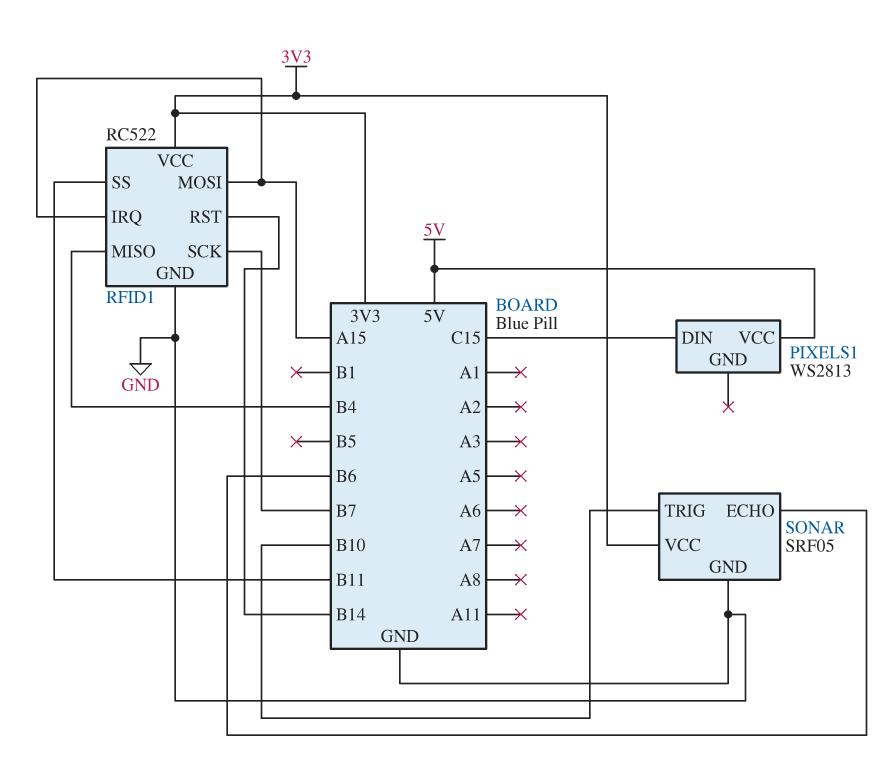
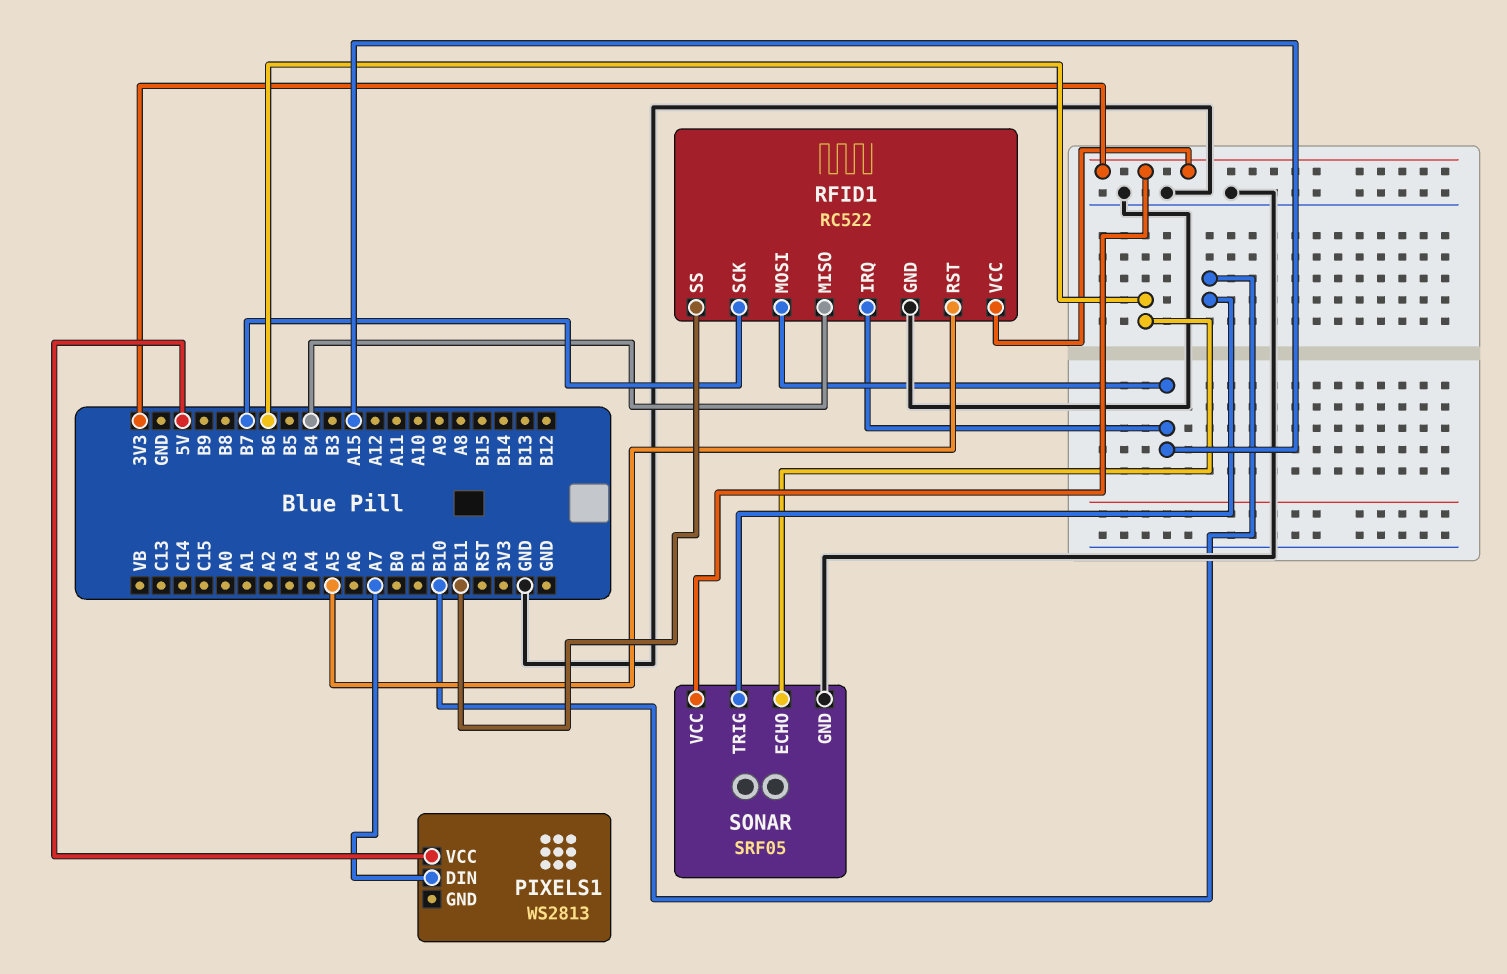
PIXELS1 pin DIN: C15 -> A7
RFID1 pin RST: B14 -> A5

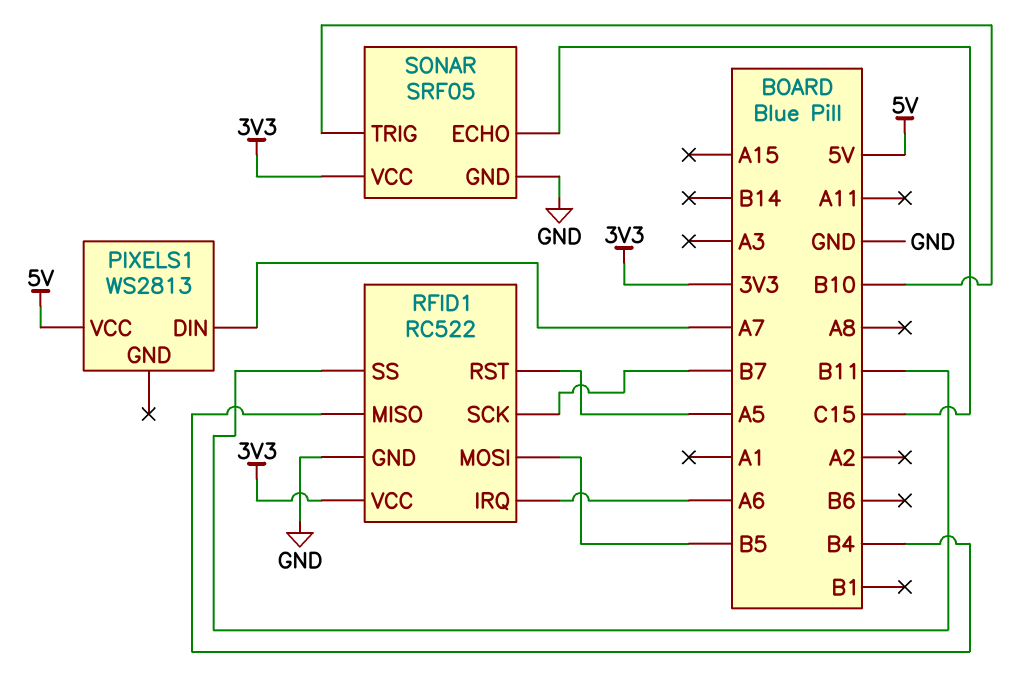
RFID1 pin IRQ: A15 -> A6
RFID1 pin MOSI: A15 -> B5
SONAR pin ECHO: B6 -> C15

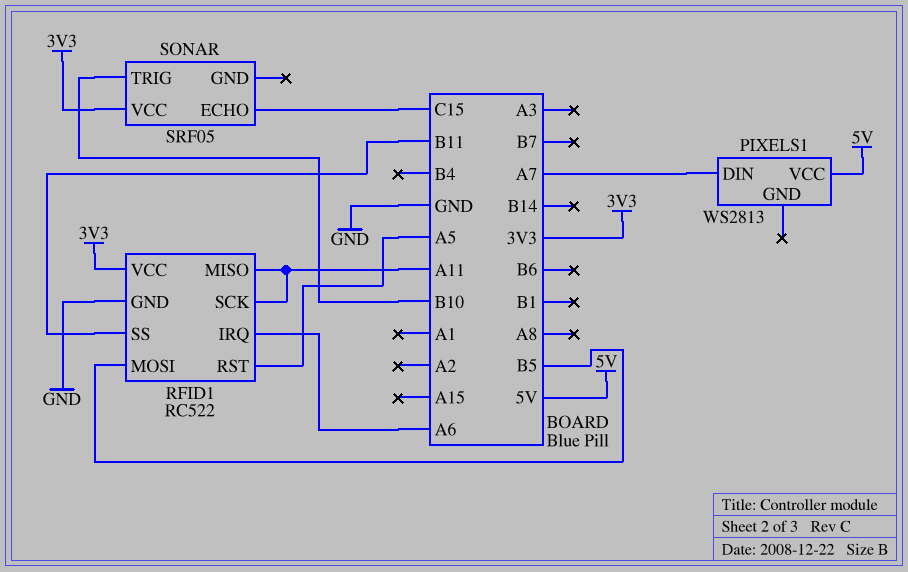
RFID1 pin MISO: B4 -> A11
RFID1 pin SCK: B7 -> A11
SONAR pin GND: GND -> none

